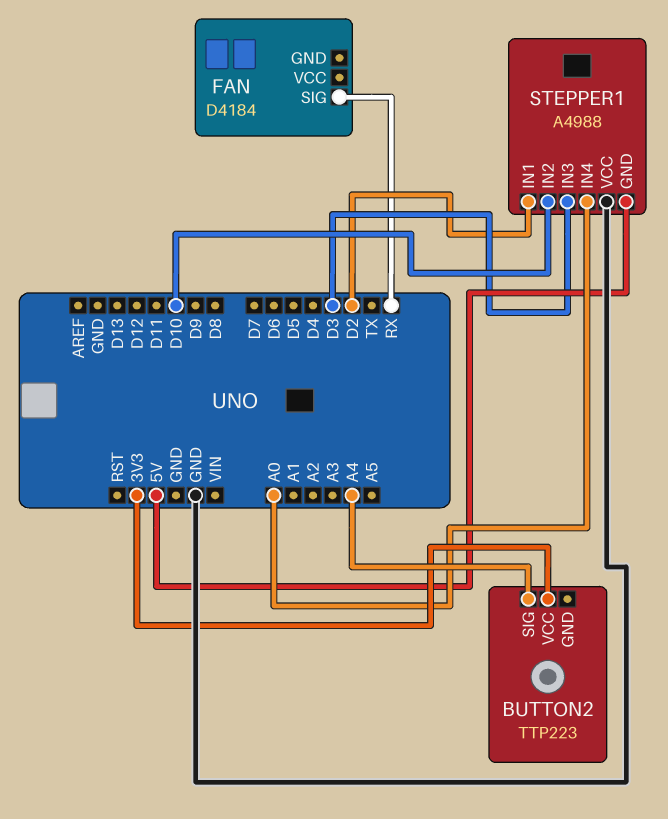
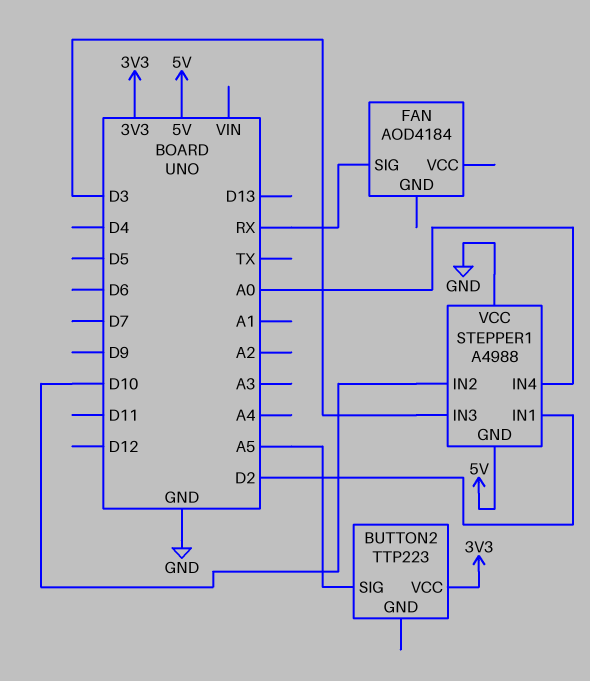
BUTTON2 pin SIG: A4 -> A5
FAN: D4184 -> AOD4184

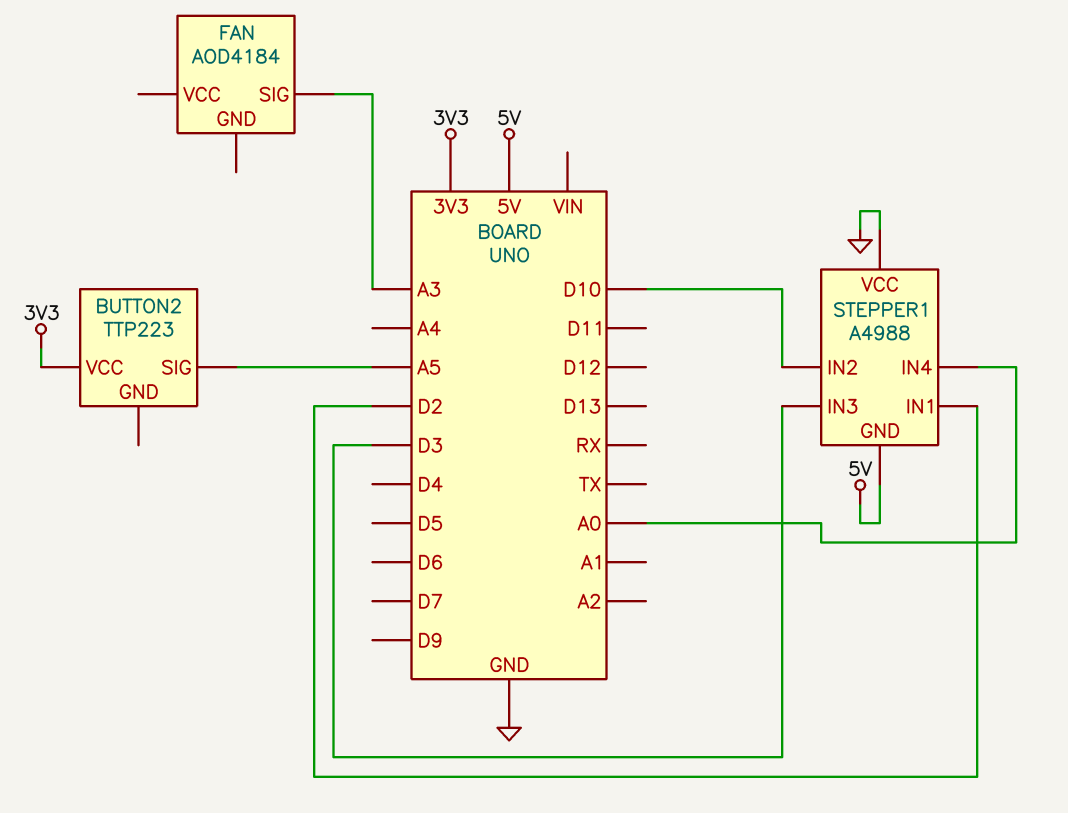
FAN pin SIG: RX -> A3

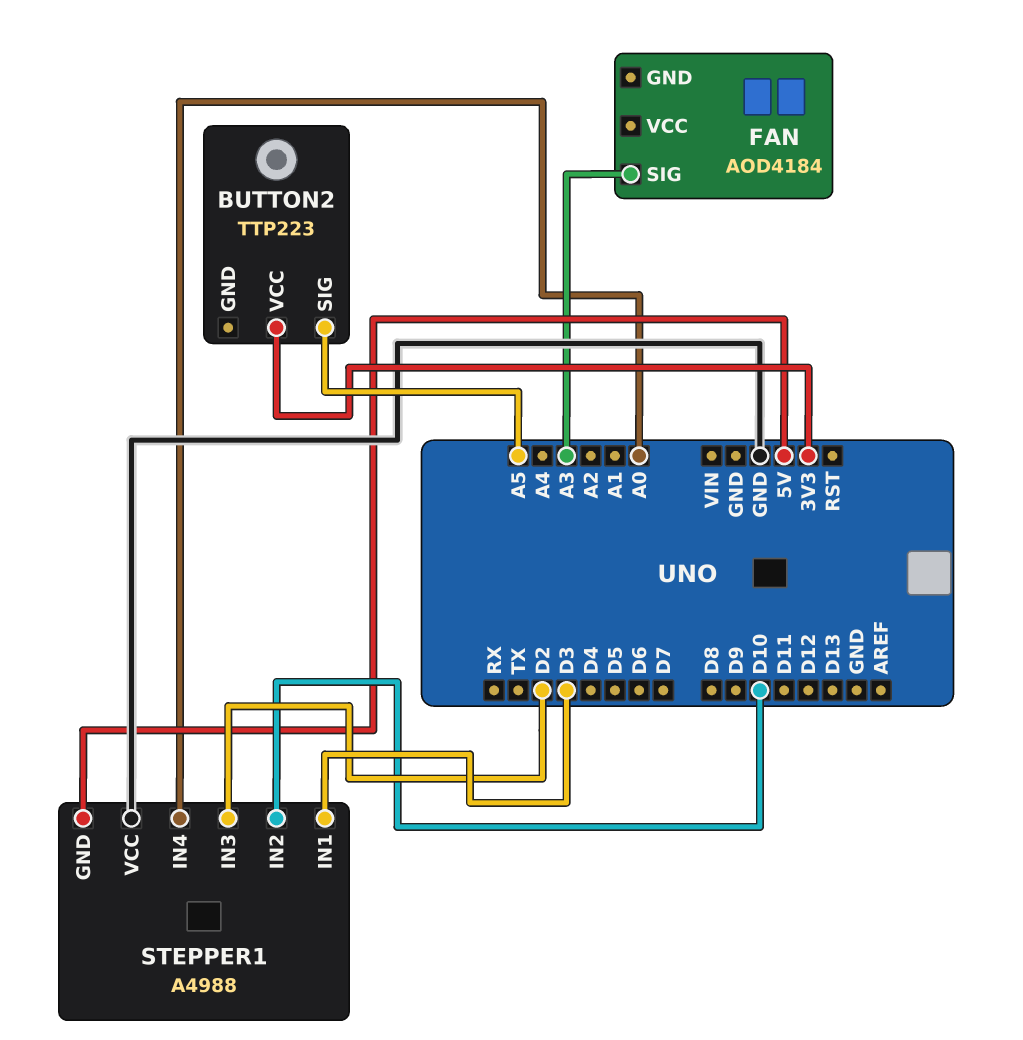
STEPPER1 pin IN1: D2 -> D3
STEPPER1 pin IN3: D3 -> D2

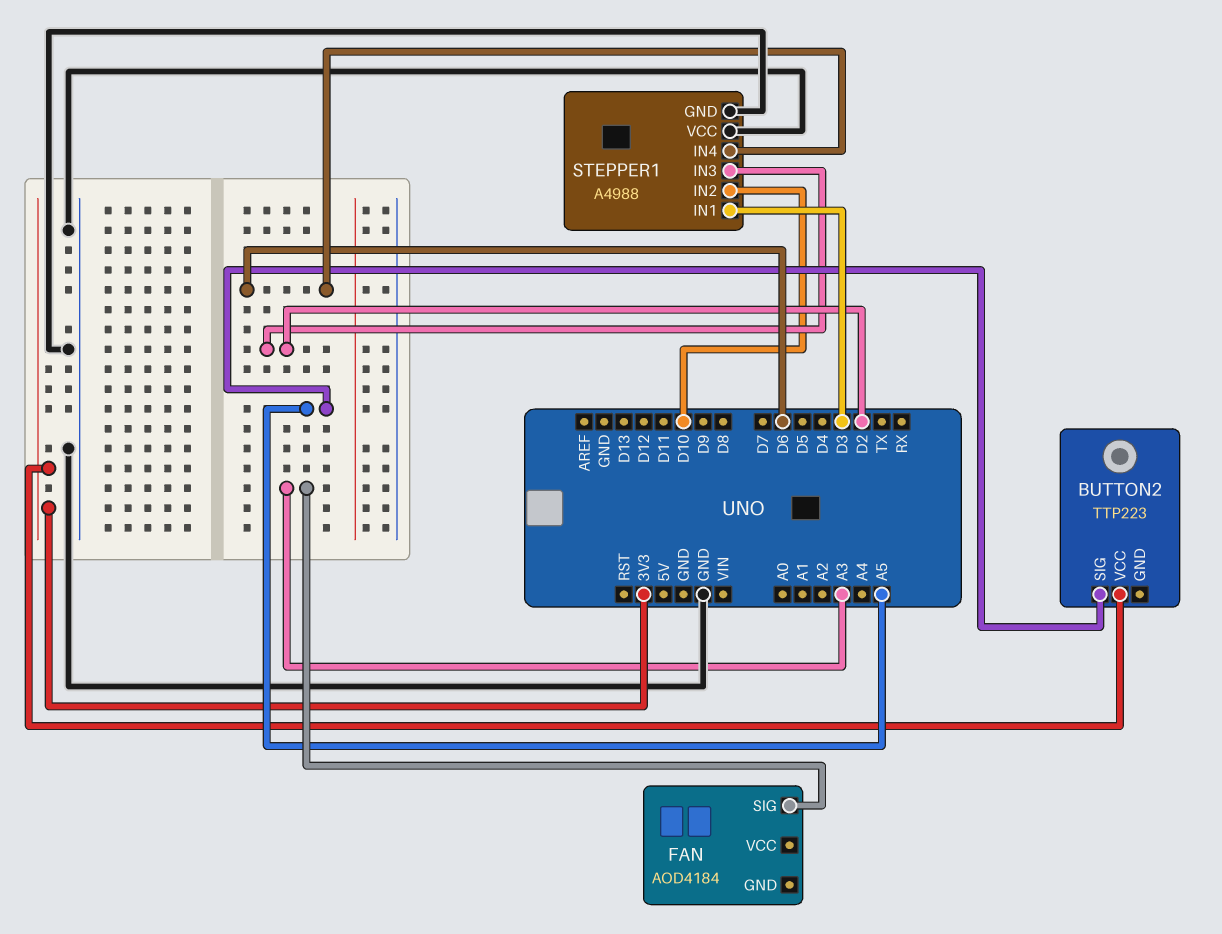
STEPPER1 pin GND: 5V -> GND
STEPPER1 pin IN4: A0 -> D6

